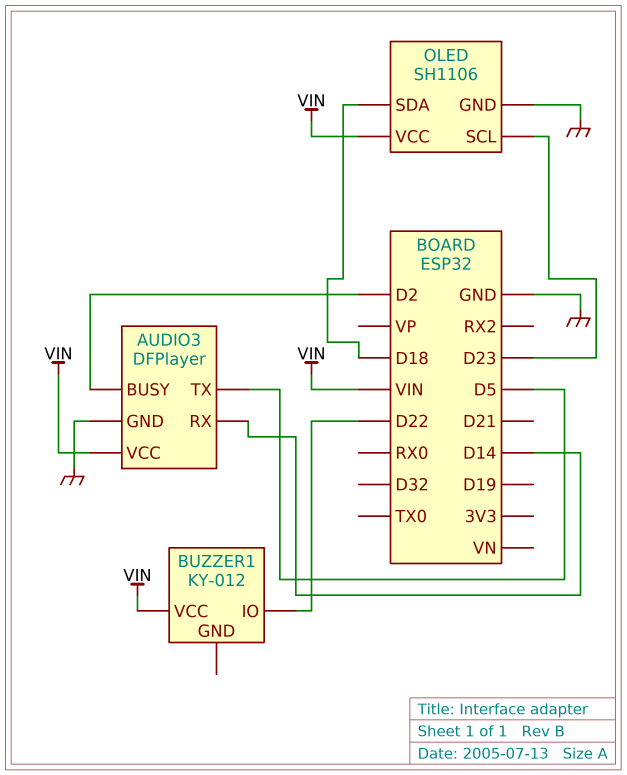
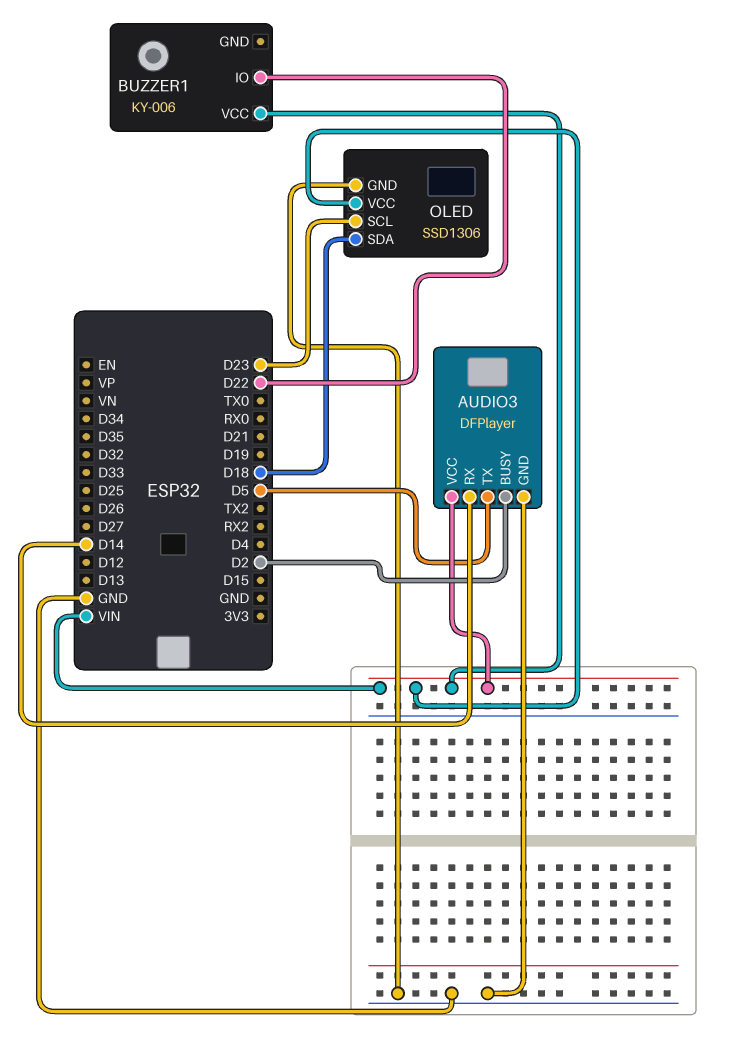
BUZZER1: KY-012 -> KY-006
OLED: SH1106 -> SSD1306

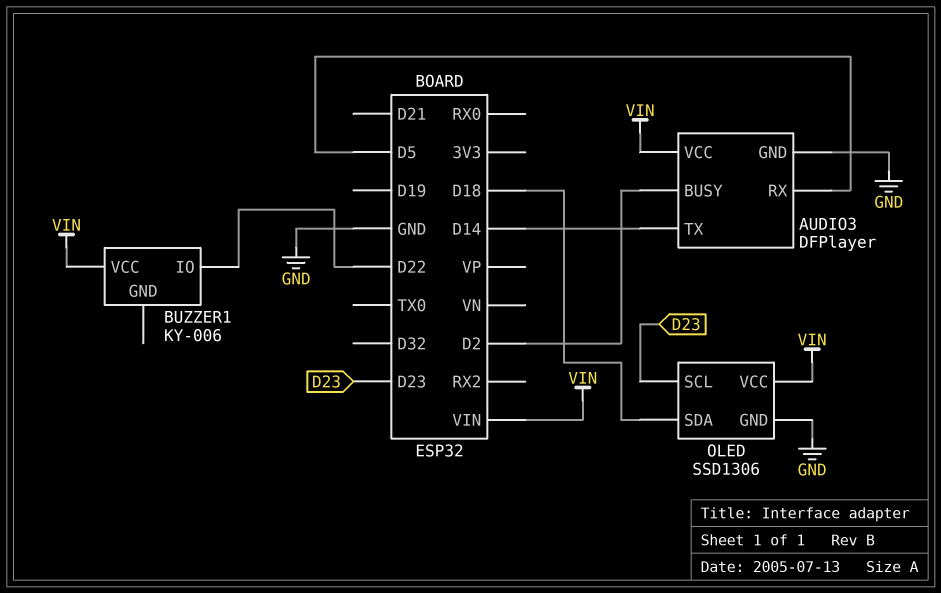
AUDIO3 pin RX: D14 -> D5
AUDIO3 pin TX: D5 -> D14

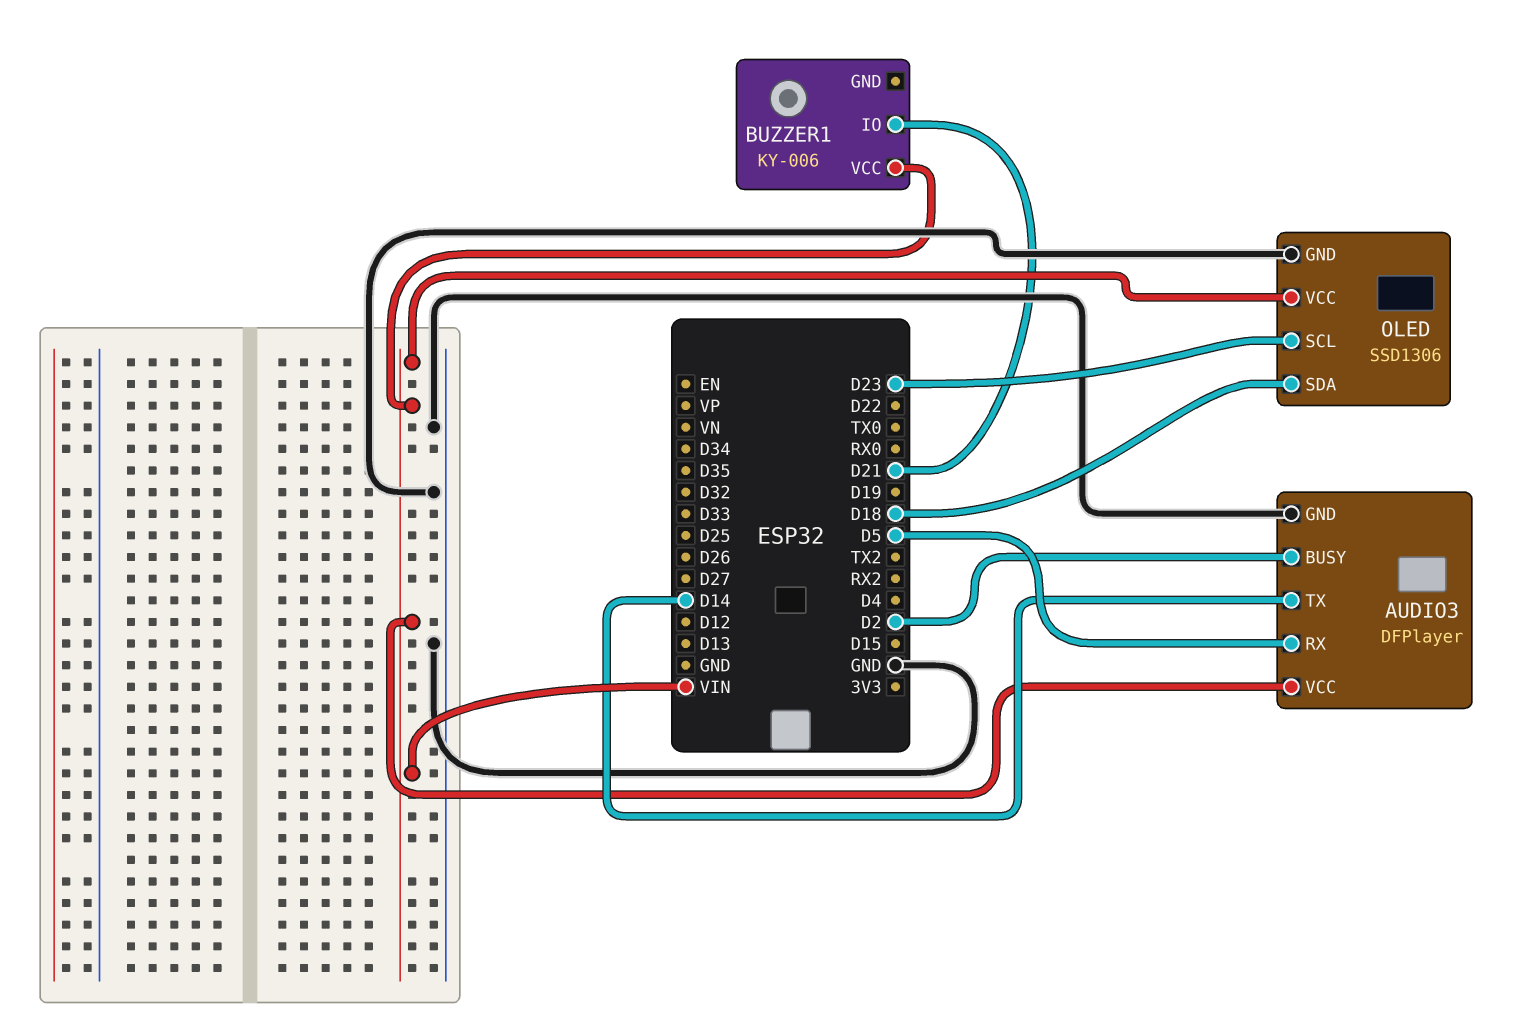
BUZZER1 pin IO: D22 -> D21

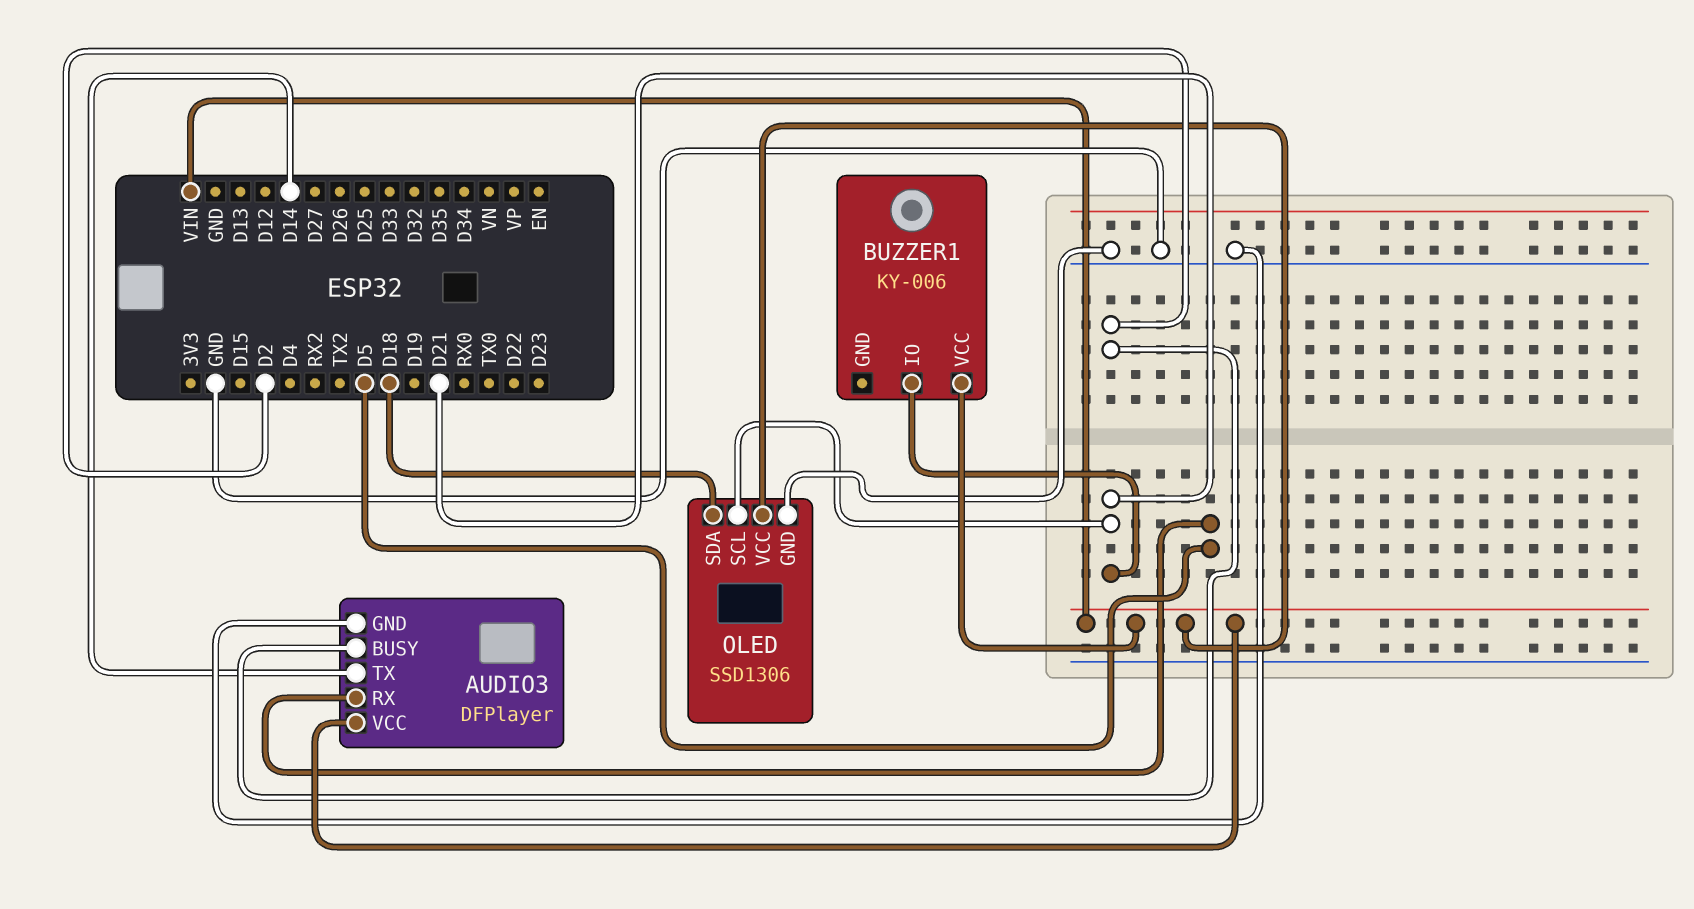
OLED pin SCL: D23 -> D21

